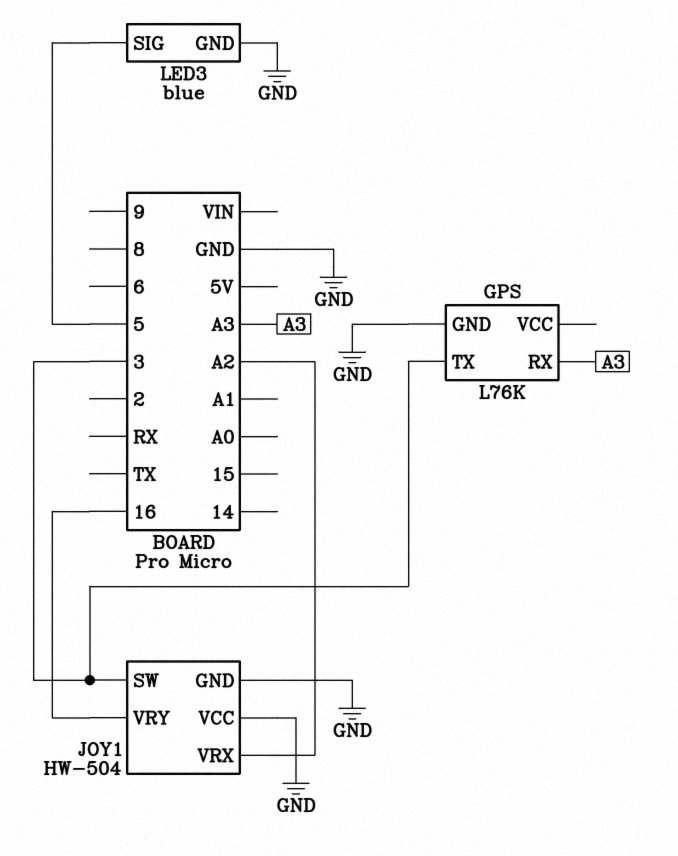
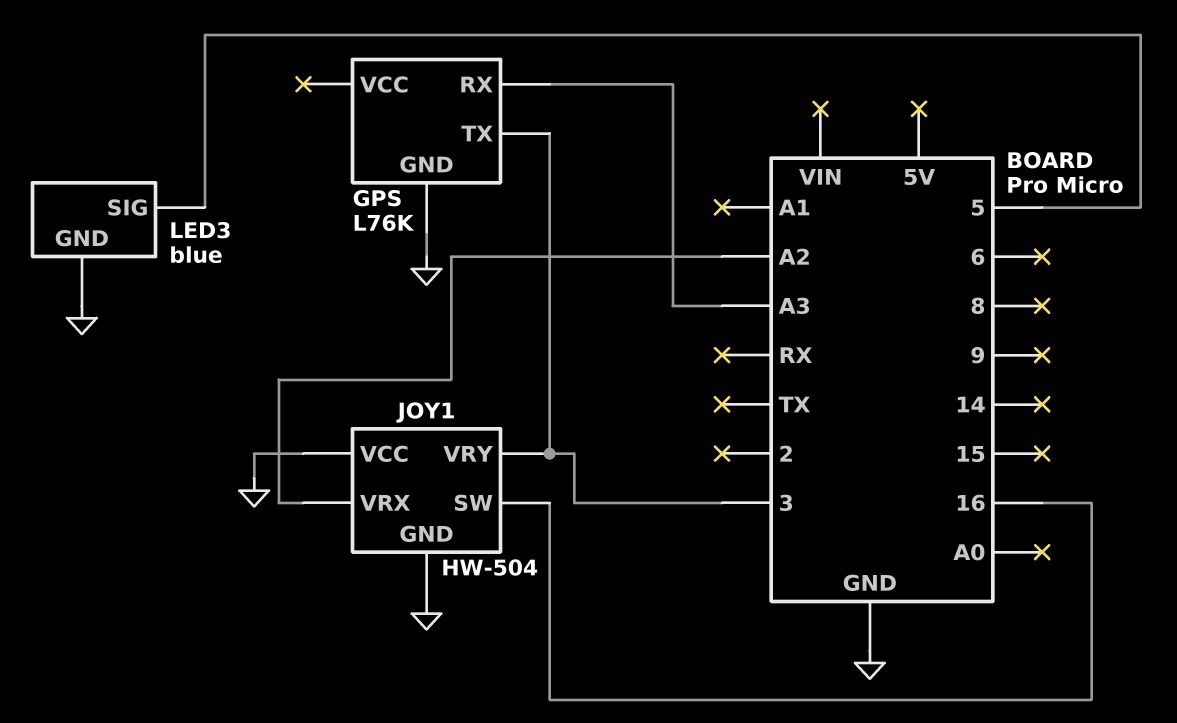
JOY1 pin SW: 3 -> 16
JOY1 pin VRY: 16 -> 3

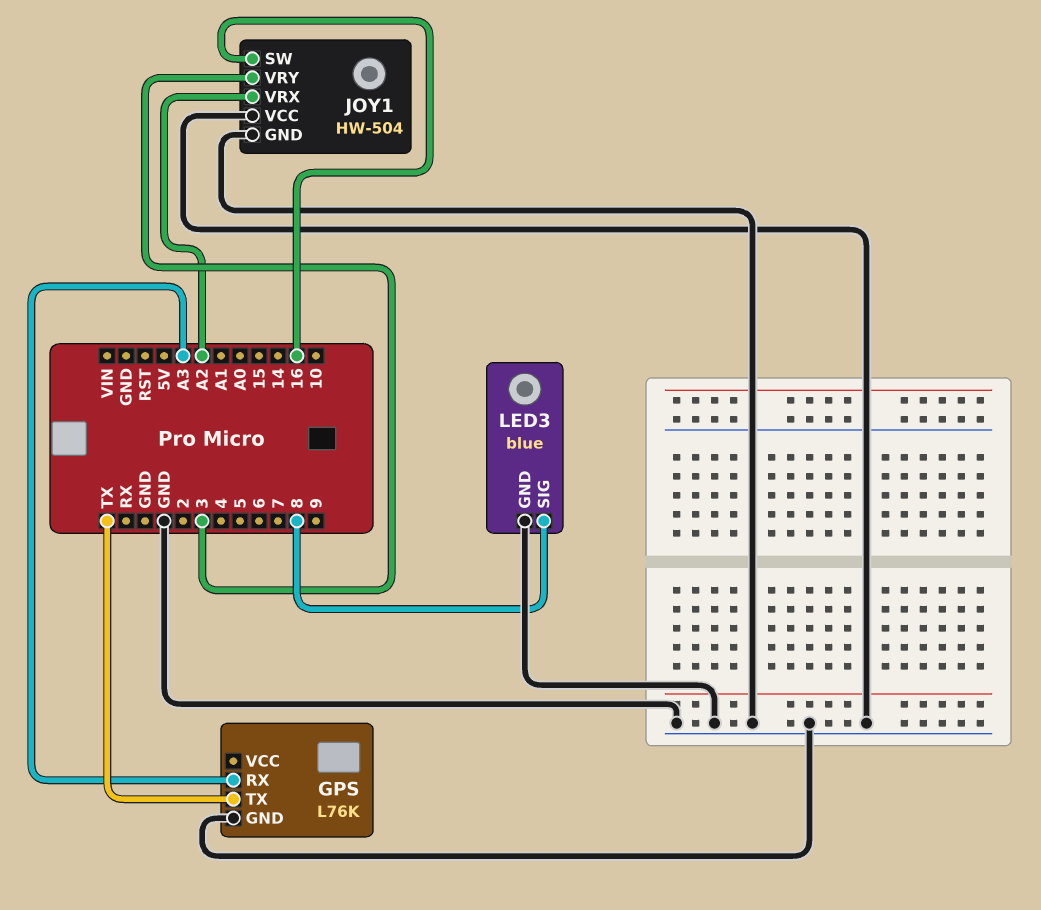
GPS pin TX: 3 -> TX
LED3 pin SIG: 5 -> 8

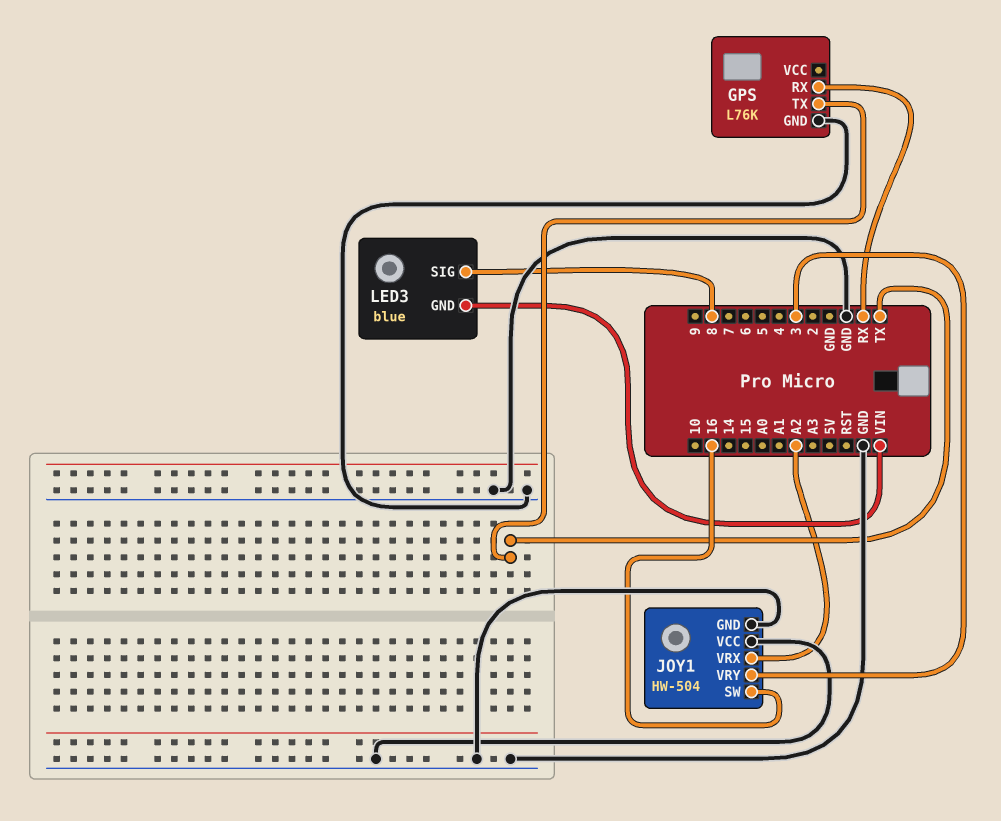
GPS pin RX: A3 -> RX
LED3 pin GND: GND -> VIN

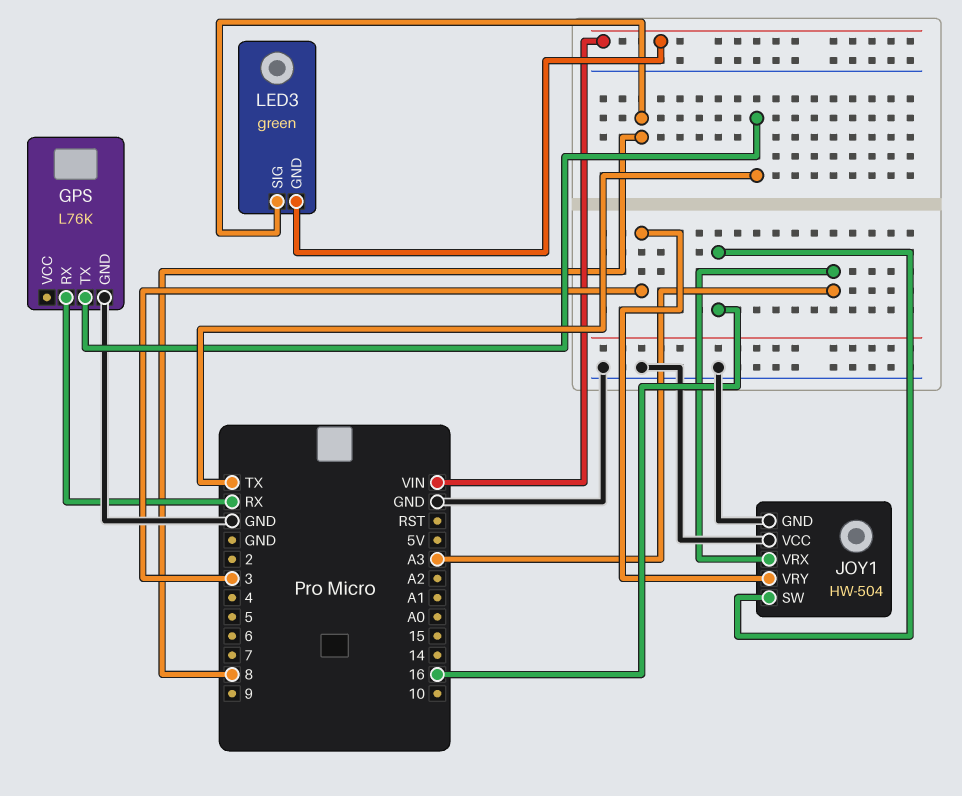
JOY1 pin VRX: A2 -> A3
LED3: blue -> green

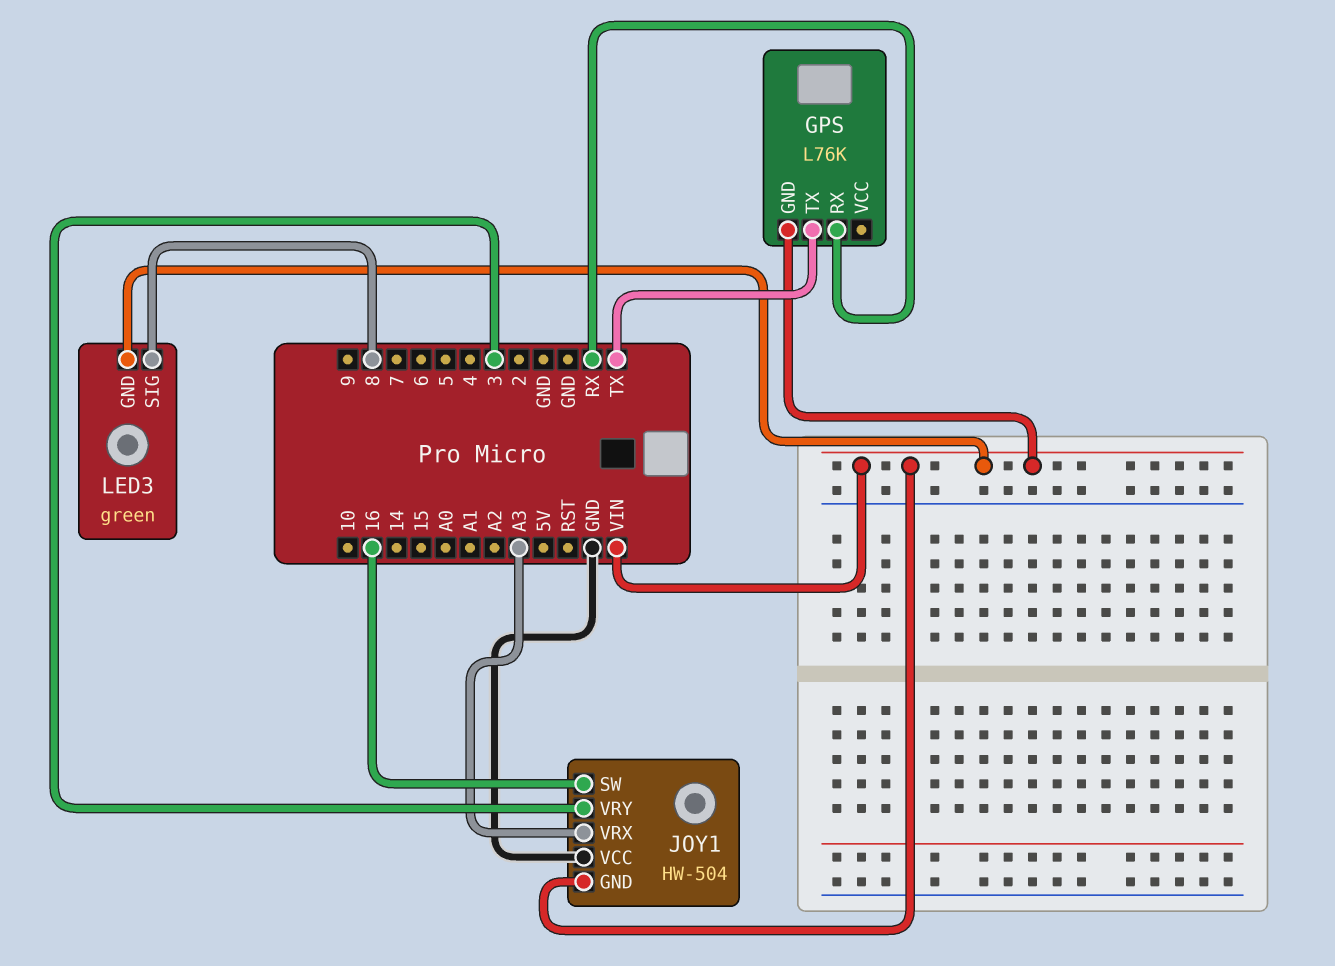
GPS pin GND: GND -> VIN
JOY1 pin GND: GND -> VIN

